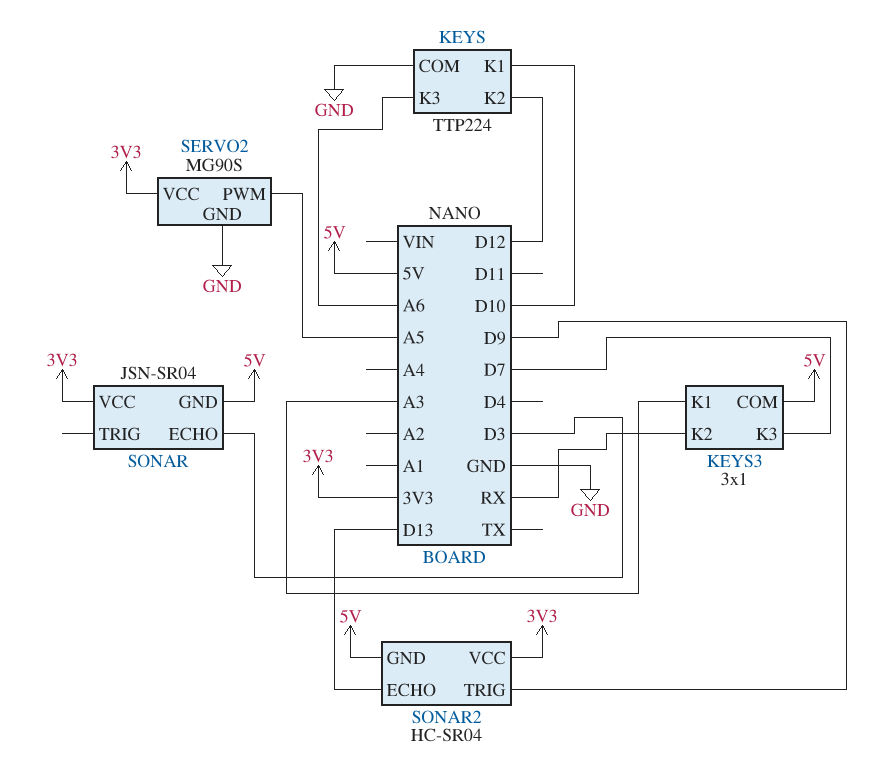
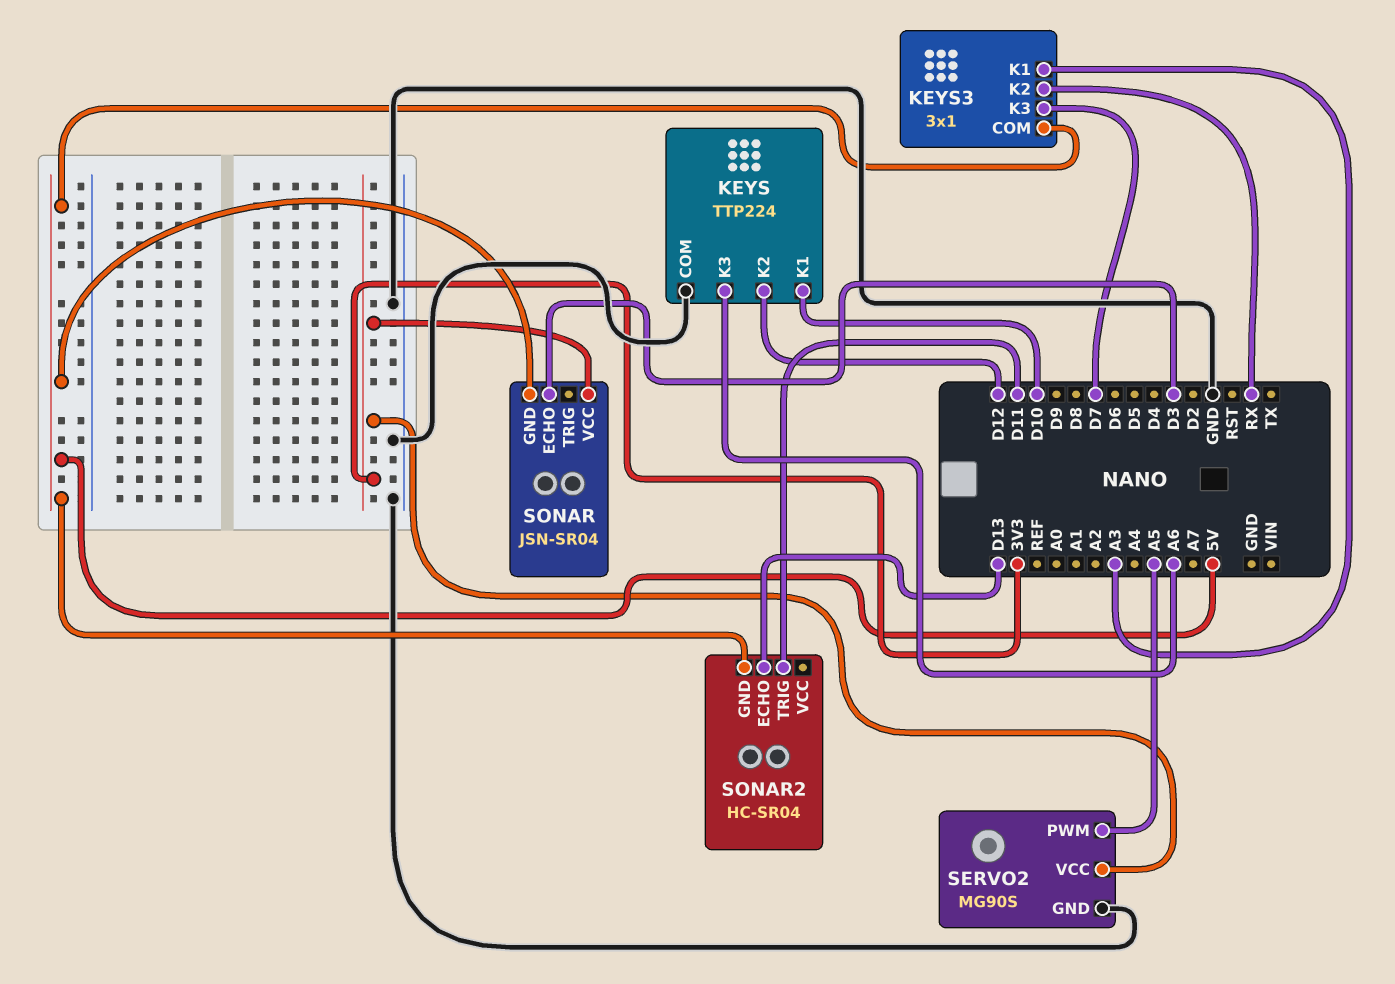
SONAR2 pin TRIG: D9 -> D11
SONAR2 pin VCC: 3V3 -> none

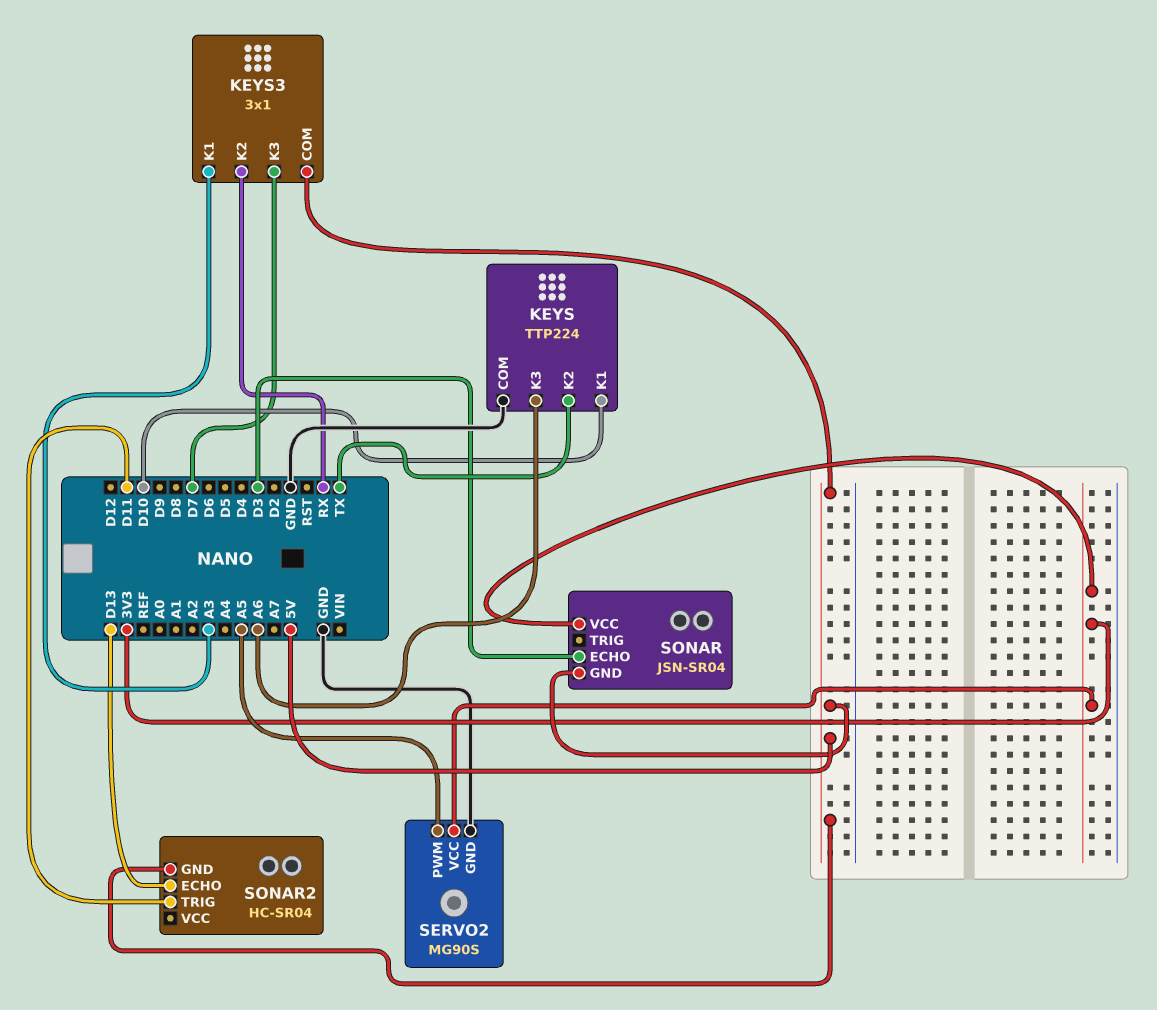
KEYS pin K2: D12 -> TX

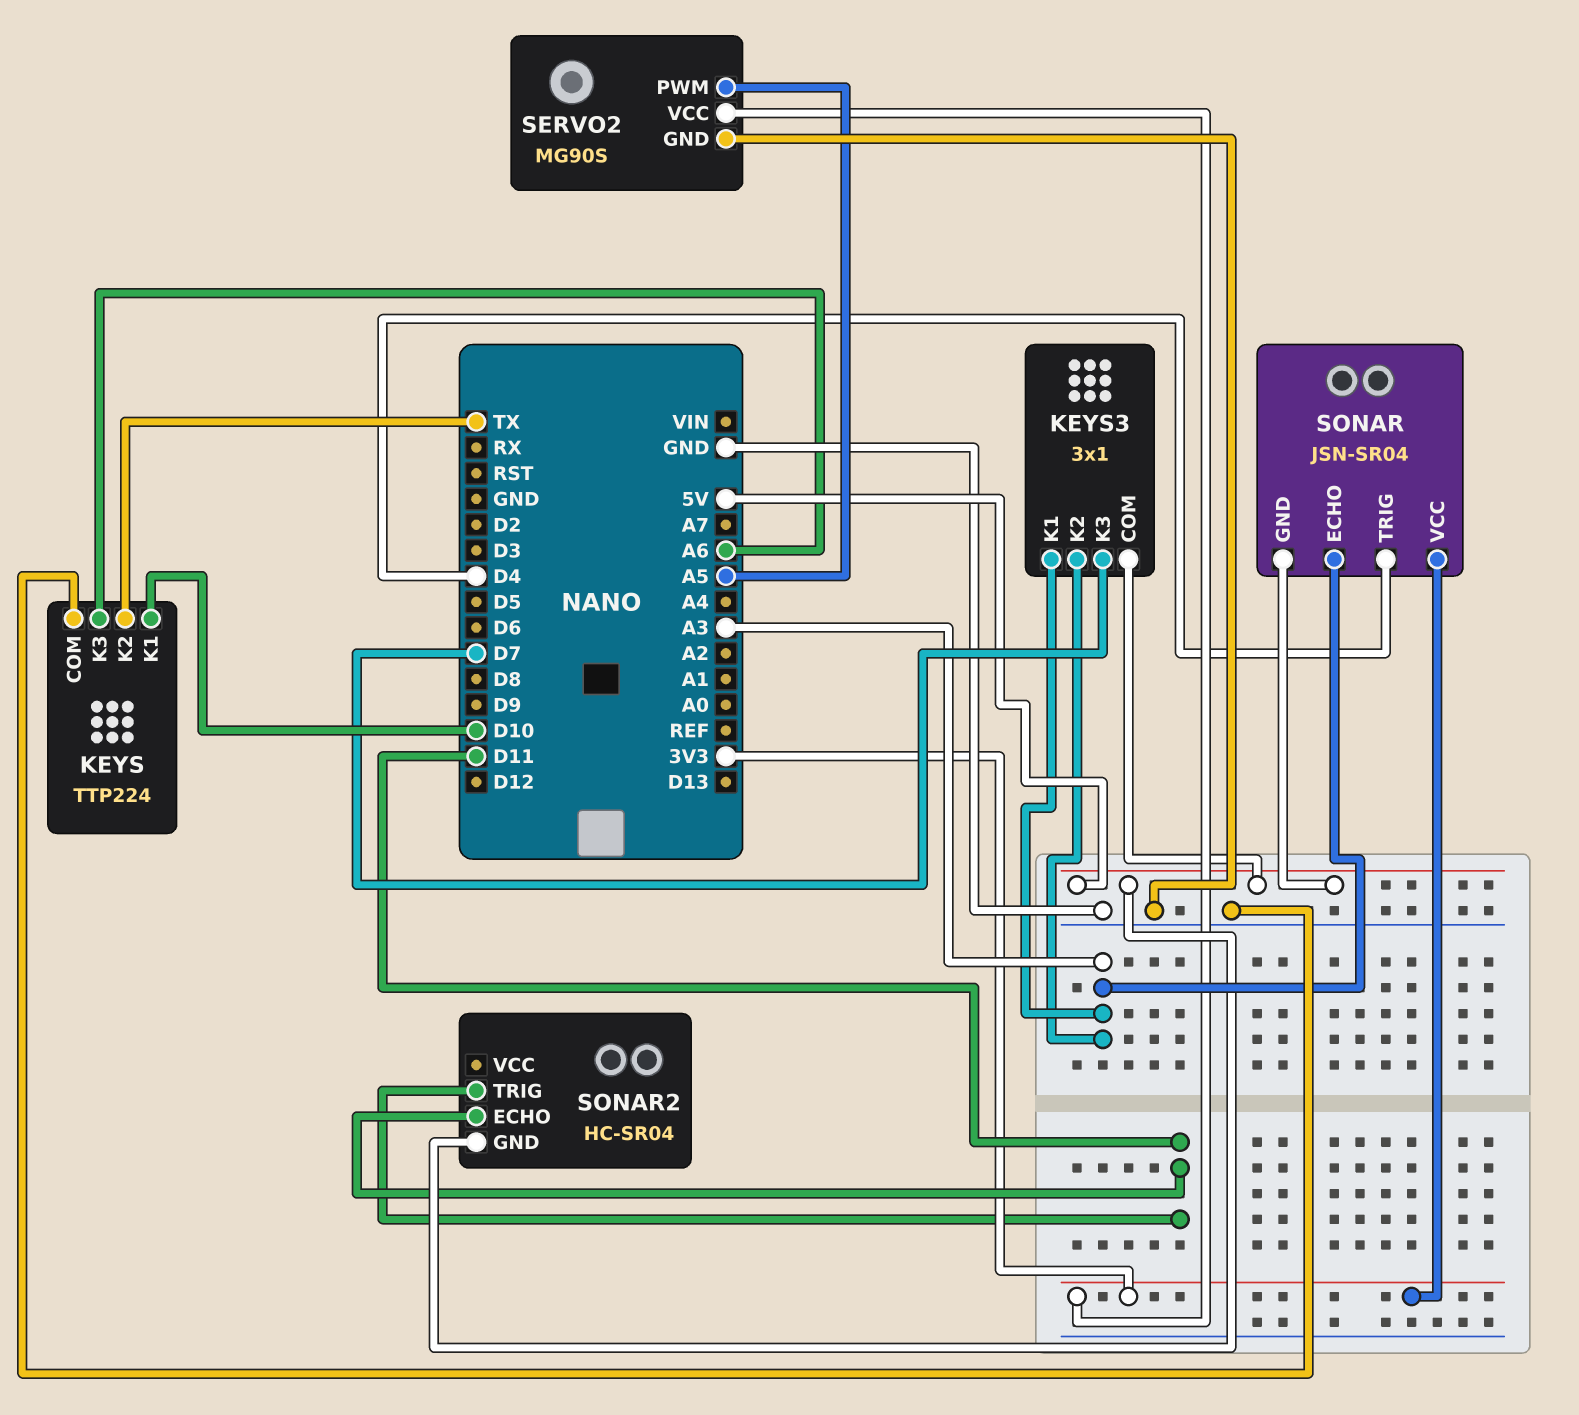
KEYS3 pin K2: RX -> A3
SONAR pin ECHO: D3 -> A3
SONAR pin TRIG: none -> D4
SONAR2 pin ECHO: D13 -> D11

